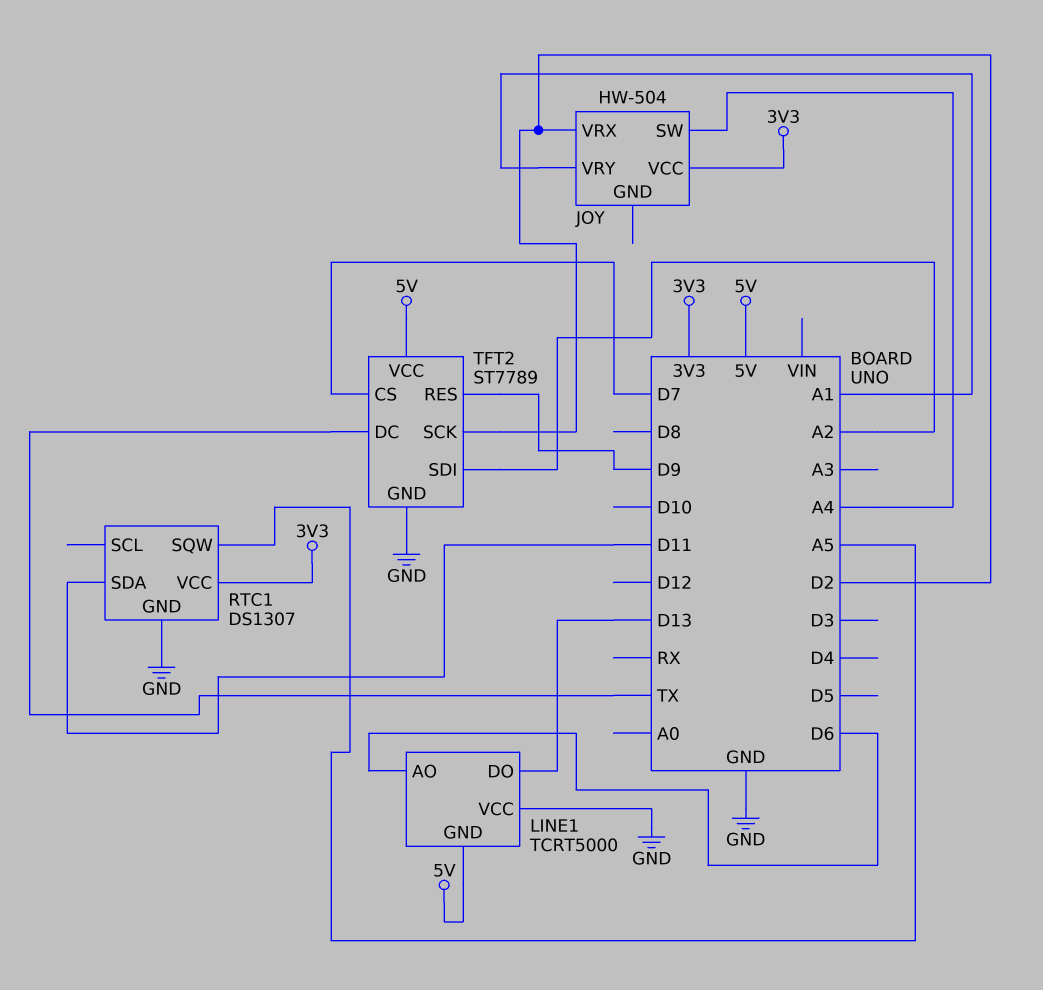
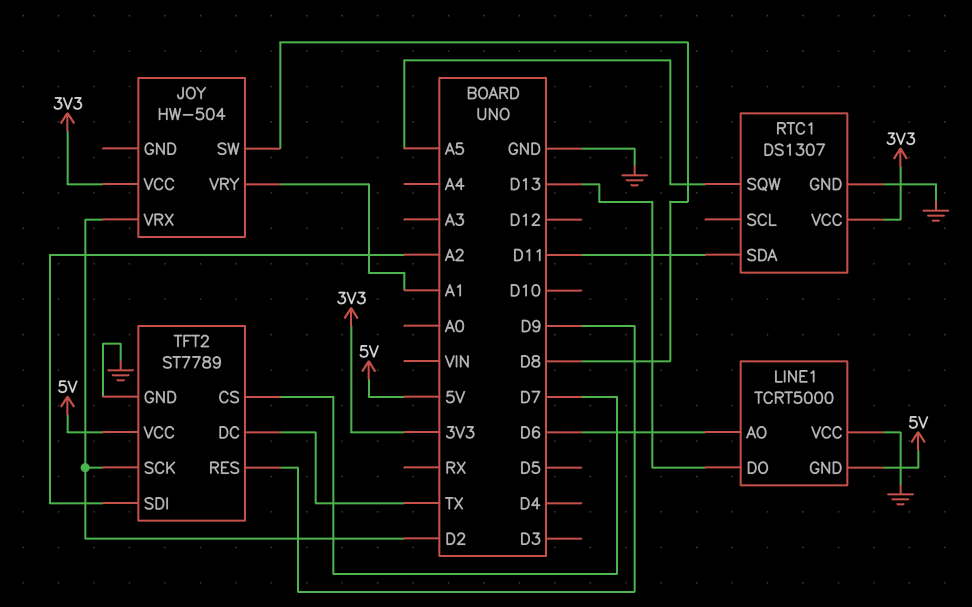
JOY pin SW: A4 -> D8

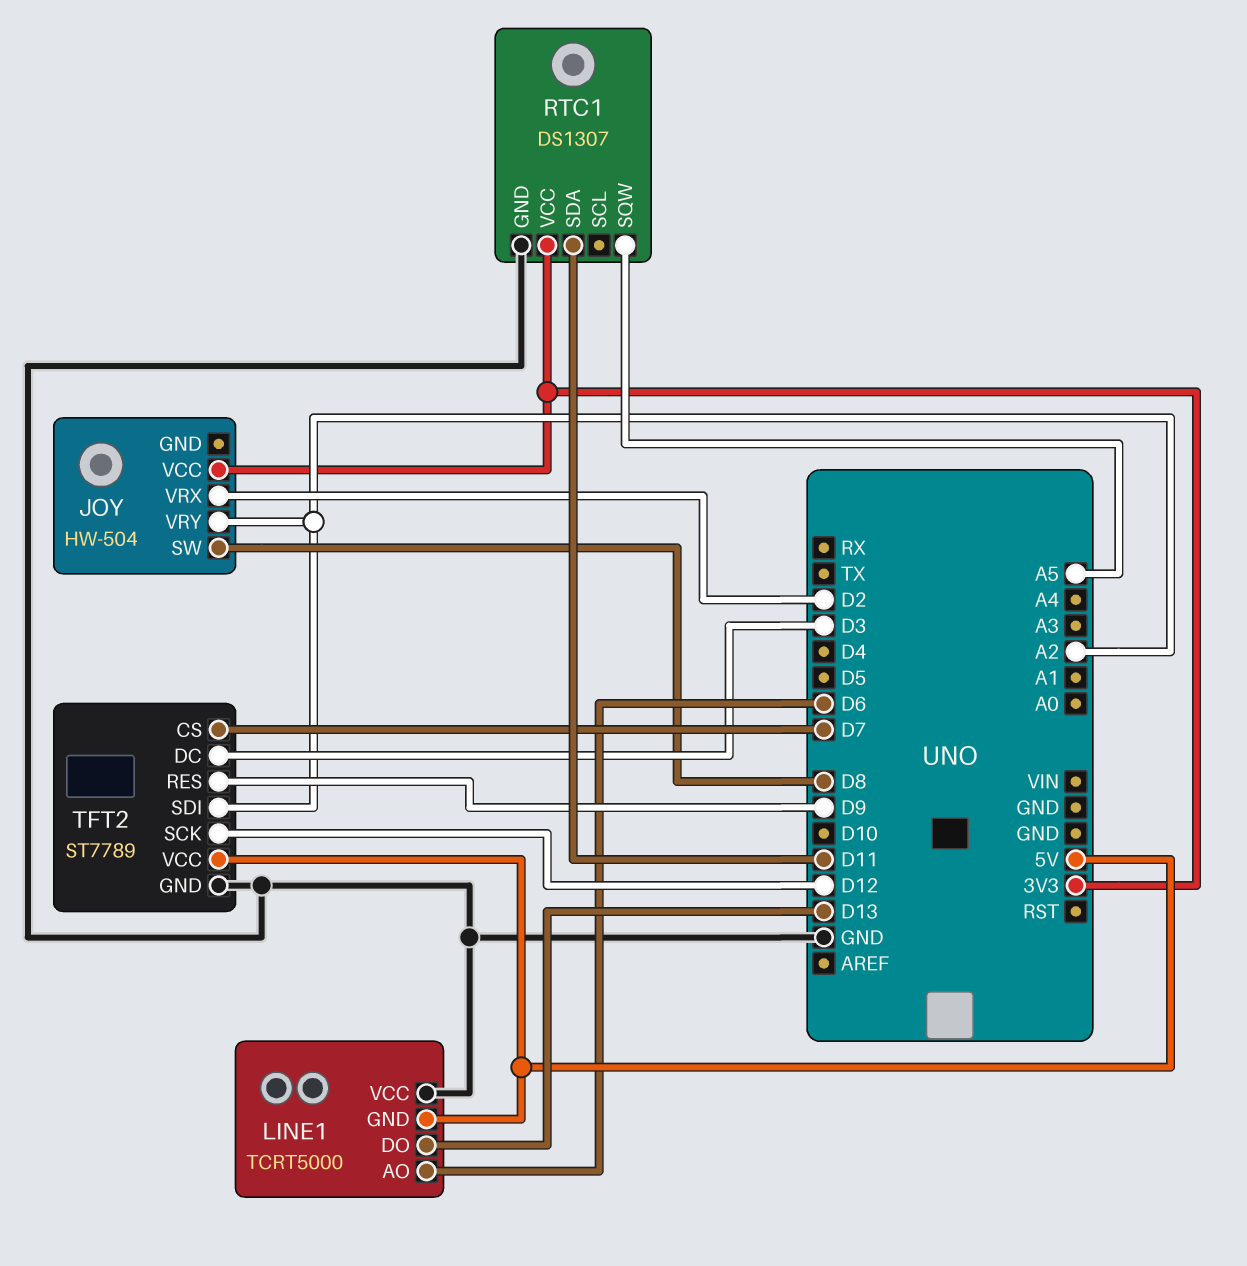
JOY pin VRY: A1 -> A2
TFT2 pin DC: TX -> D3
TFT2 pin SCK: D2 -> D12

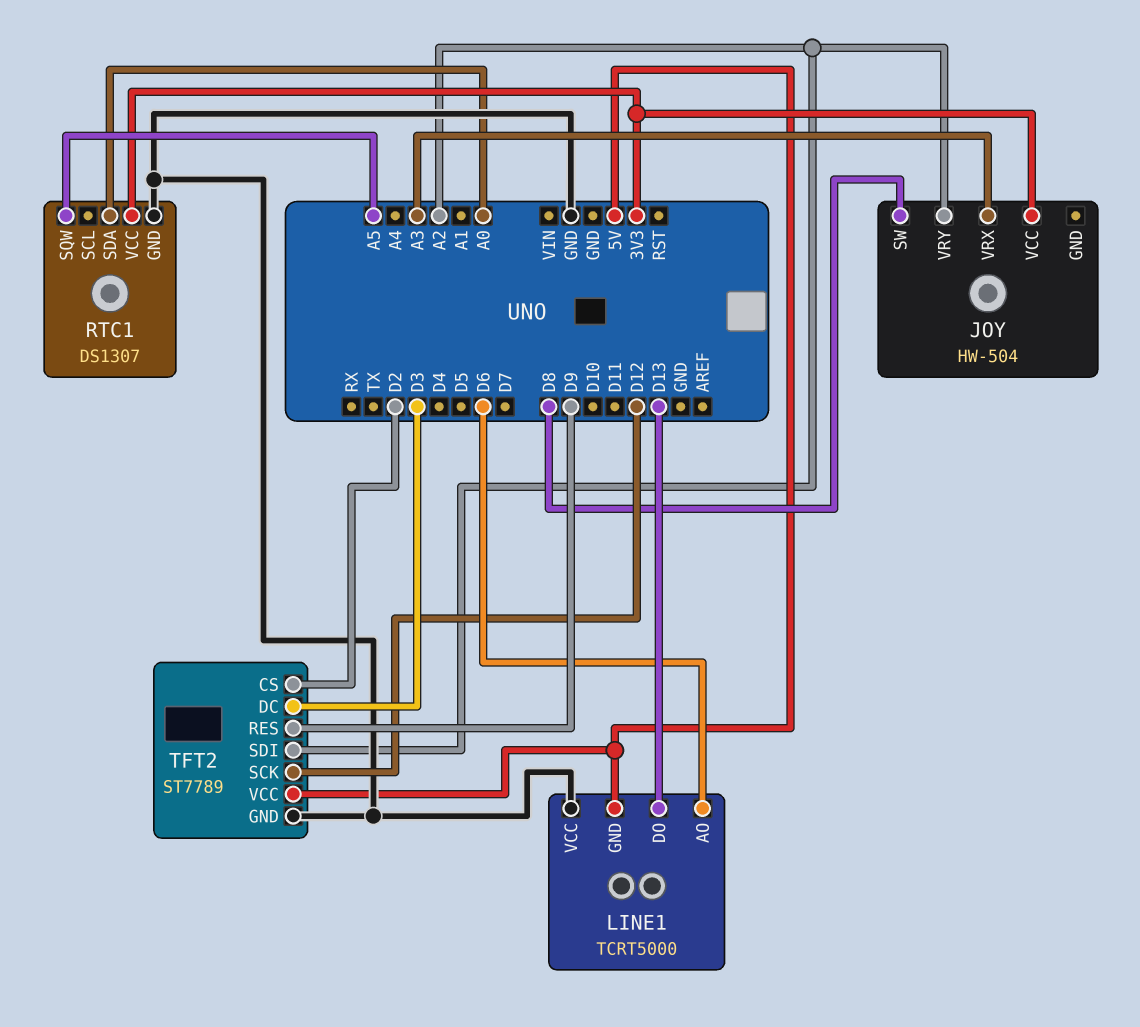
JOY pin VRX: D2 -> A3
RTC1 pin SDA: D11 -> A0
TFT2 pin CS: D7 -> D2

